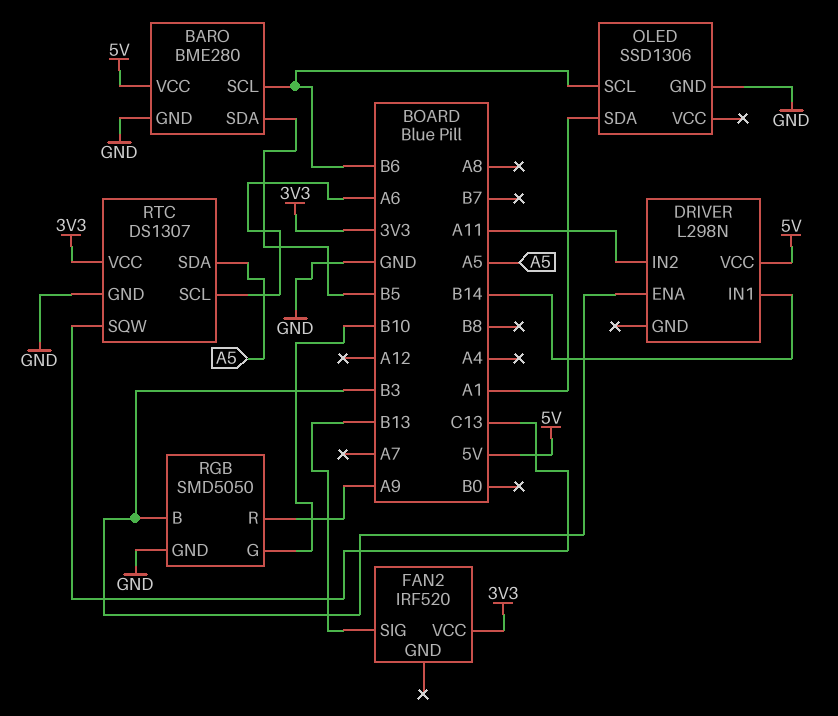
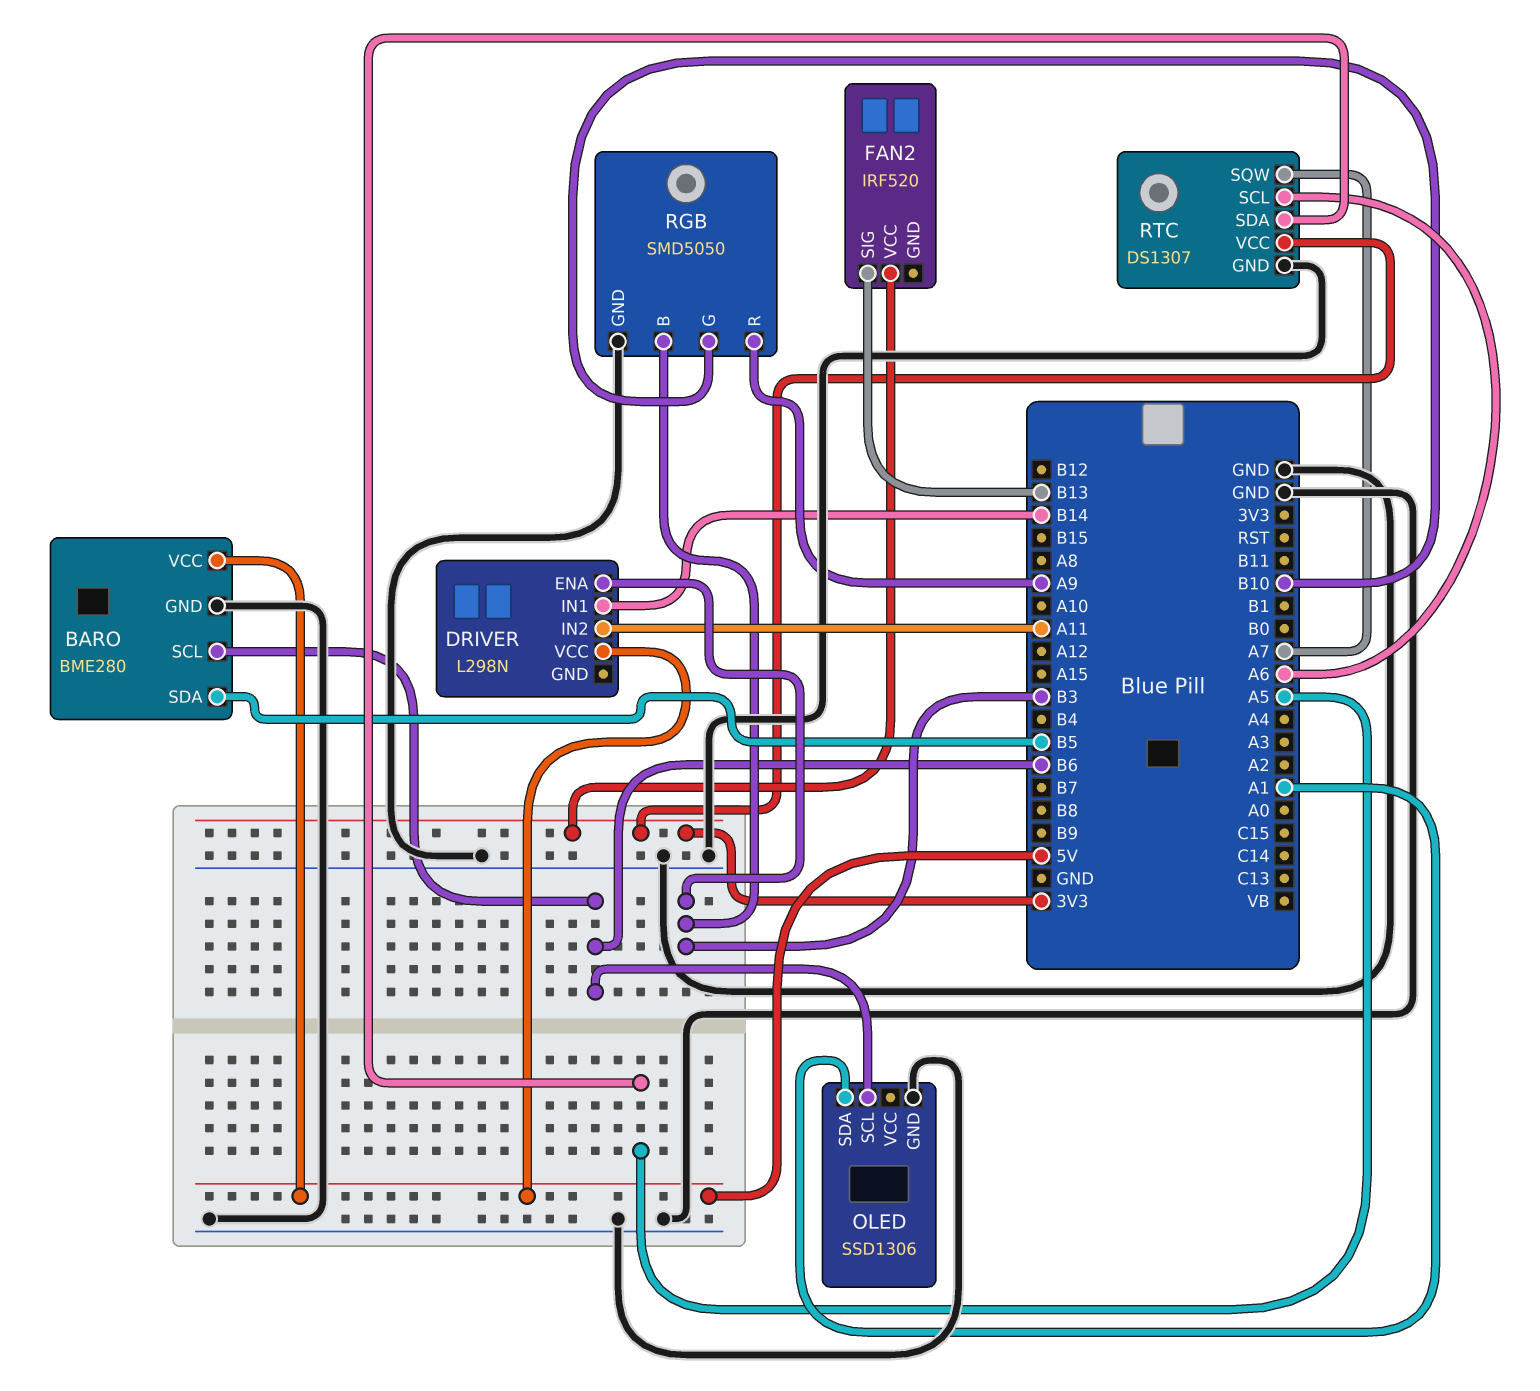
RTC pin SQW: C13 -> A7

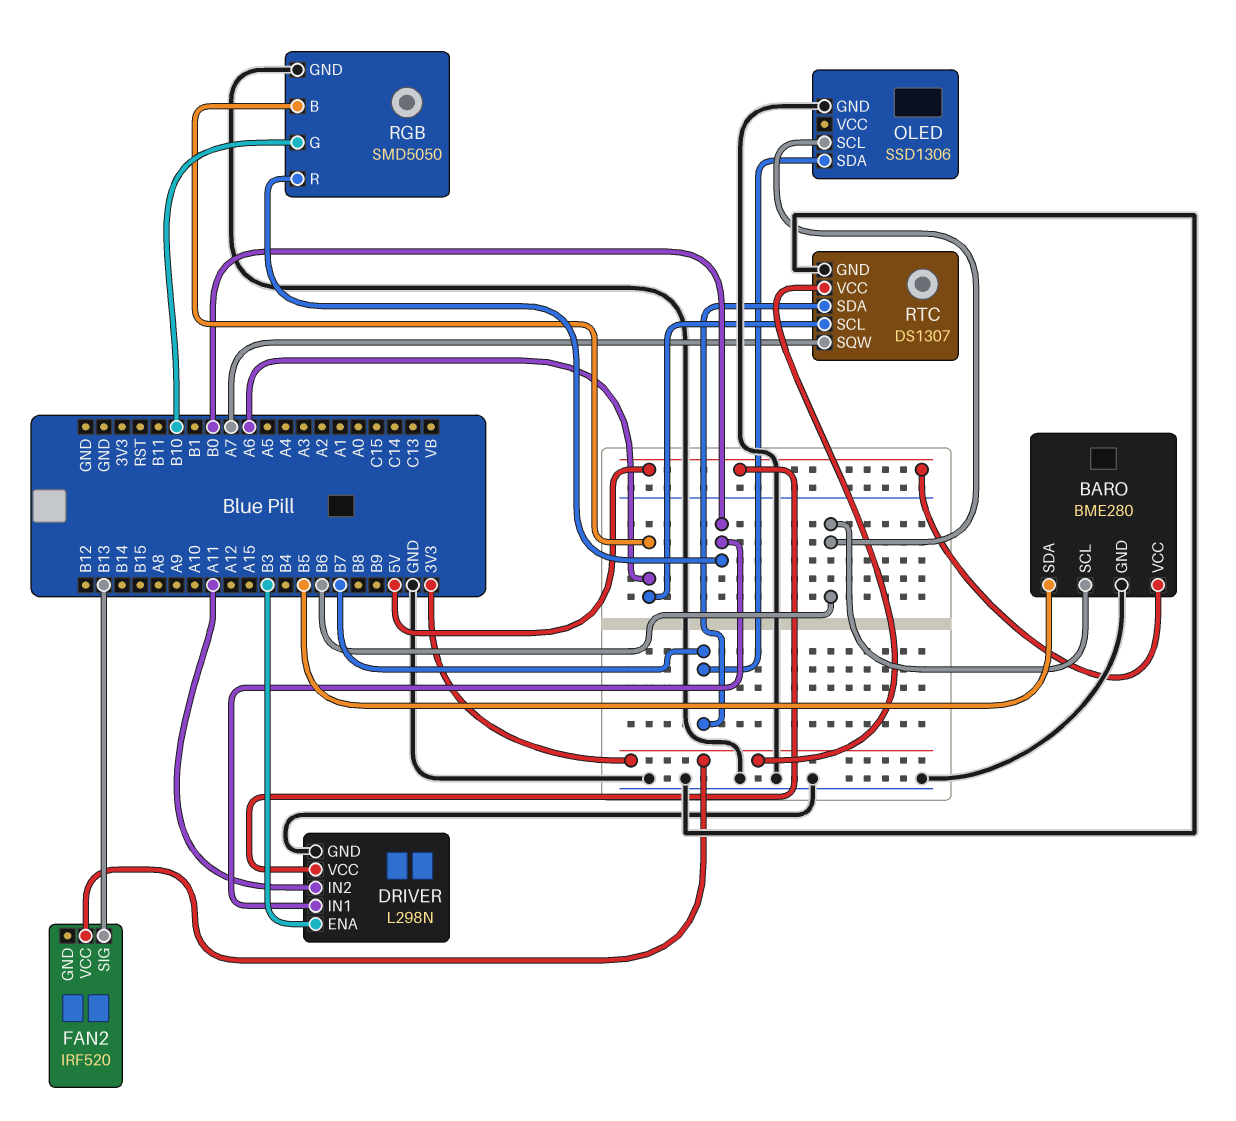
DRIVER pin GND: none -> GND
DRIVER pin IN1: B14 -> B0
OLED pin SDA: A1 -> B7
RGB pin B: B3 -> A6
RGB pin R: A9 -> B0
RTC pin SDA: A5 -> B7

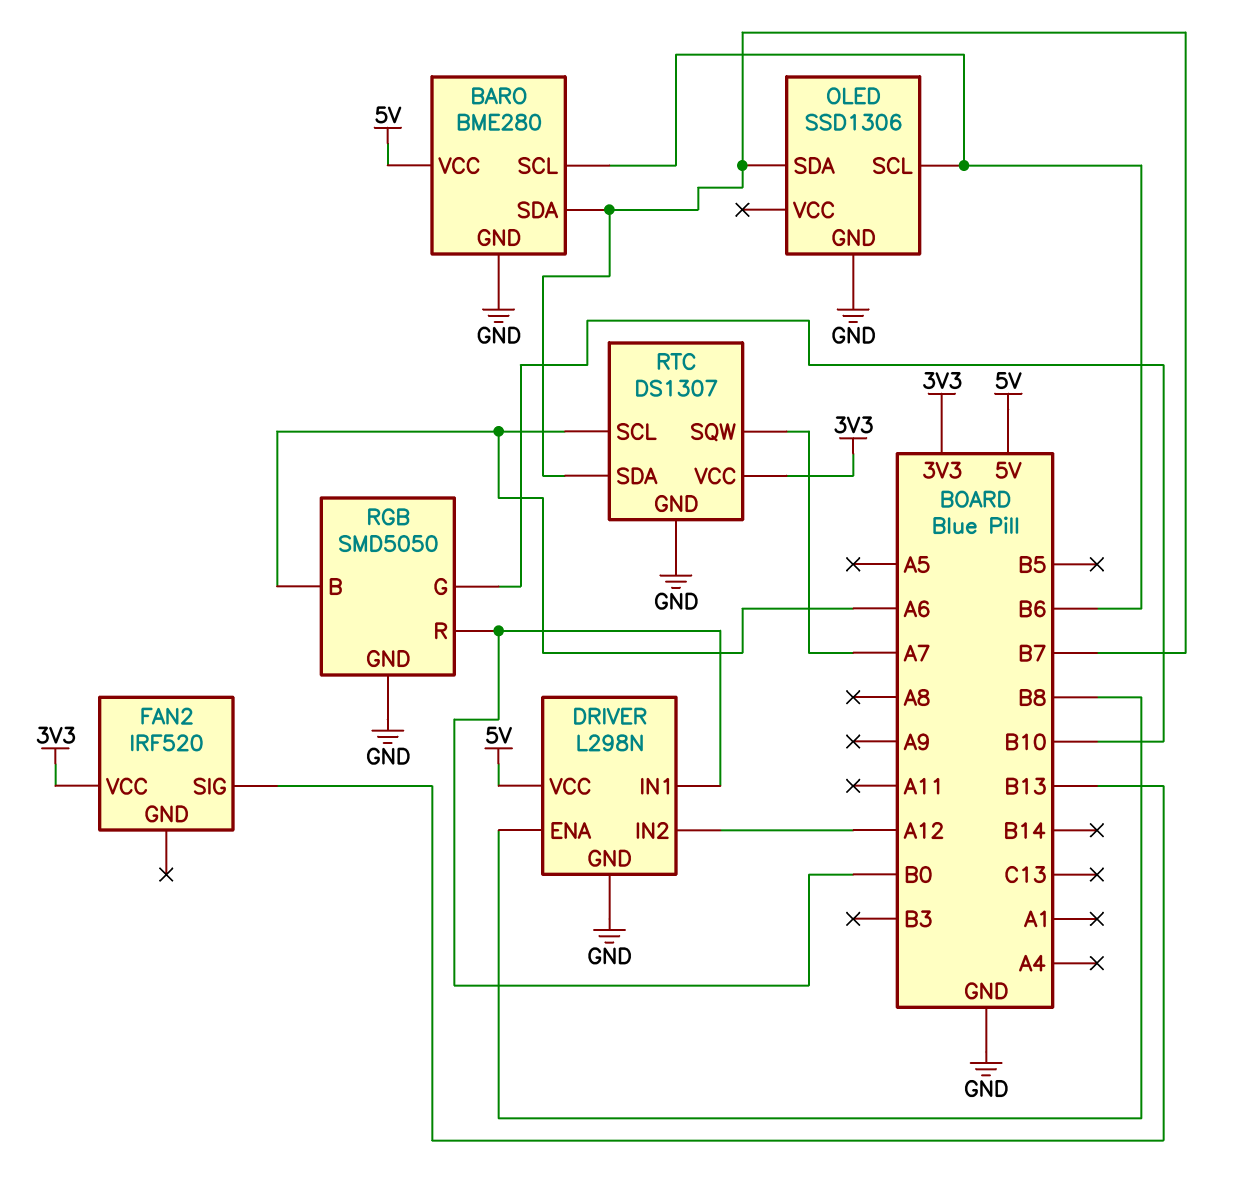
BARO pin SDA: B5 -> B7
DRIVER pin ENA: B3 -> B8
DRIVER pin IN2: A11 -> A12

